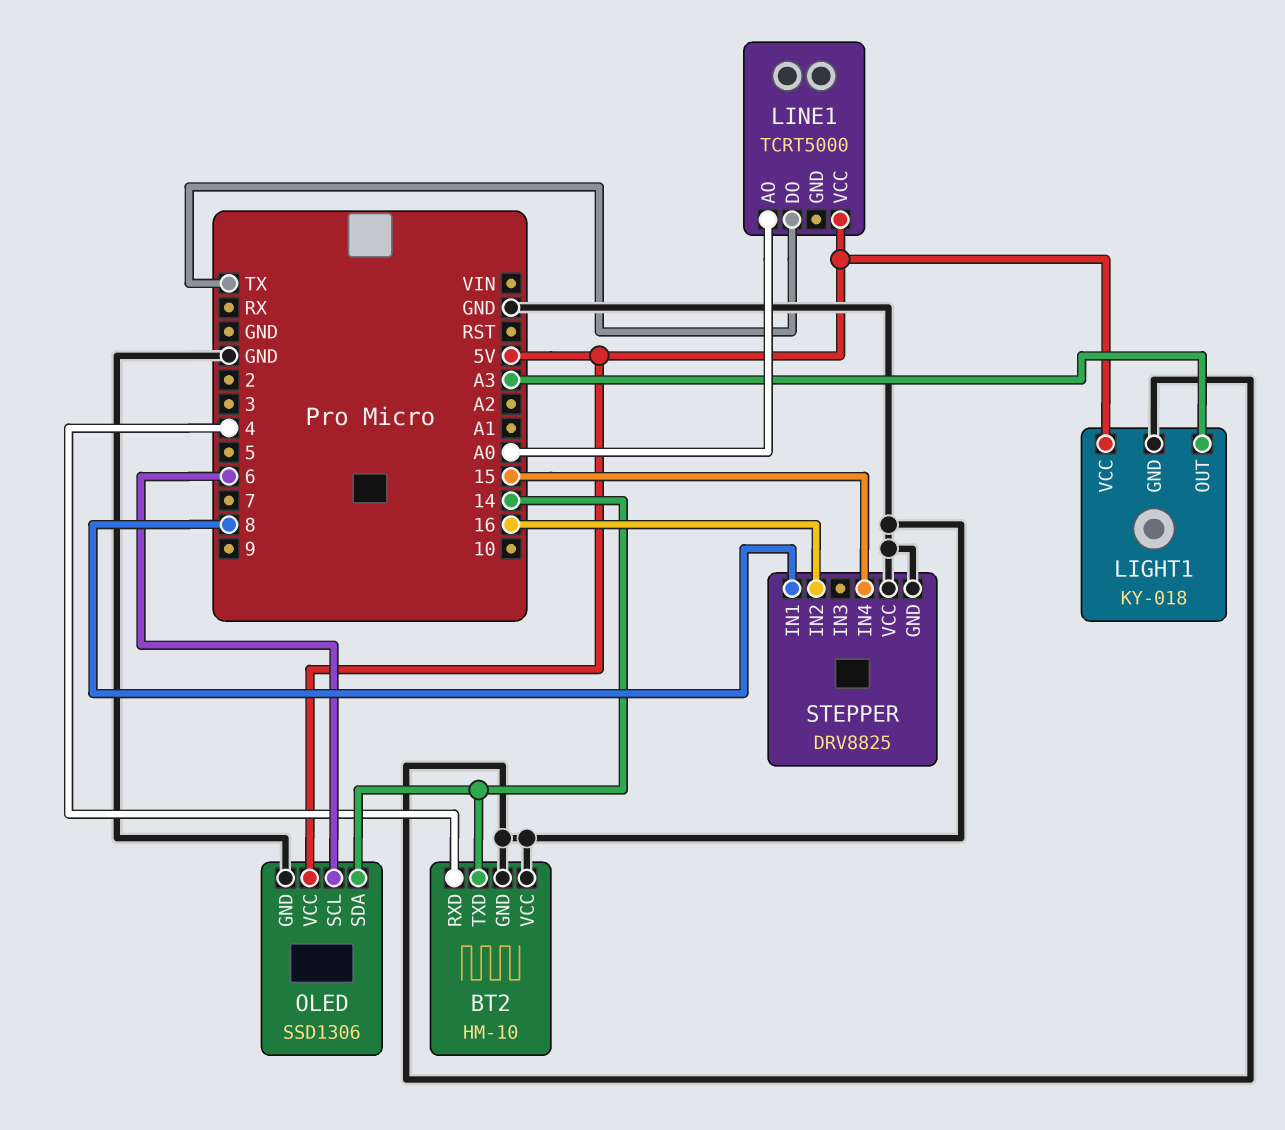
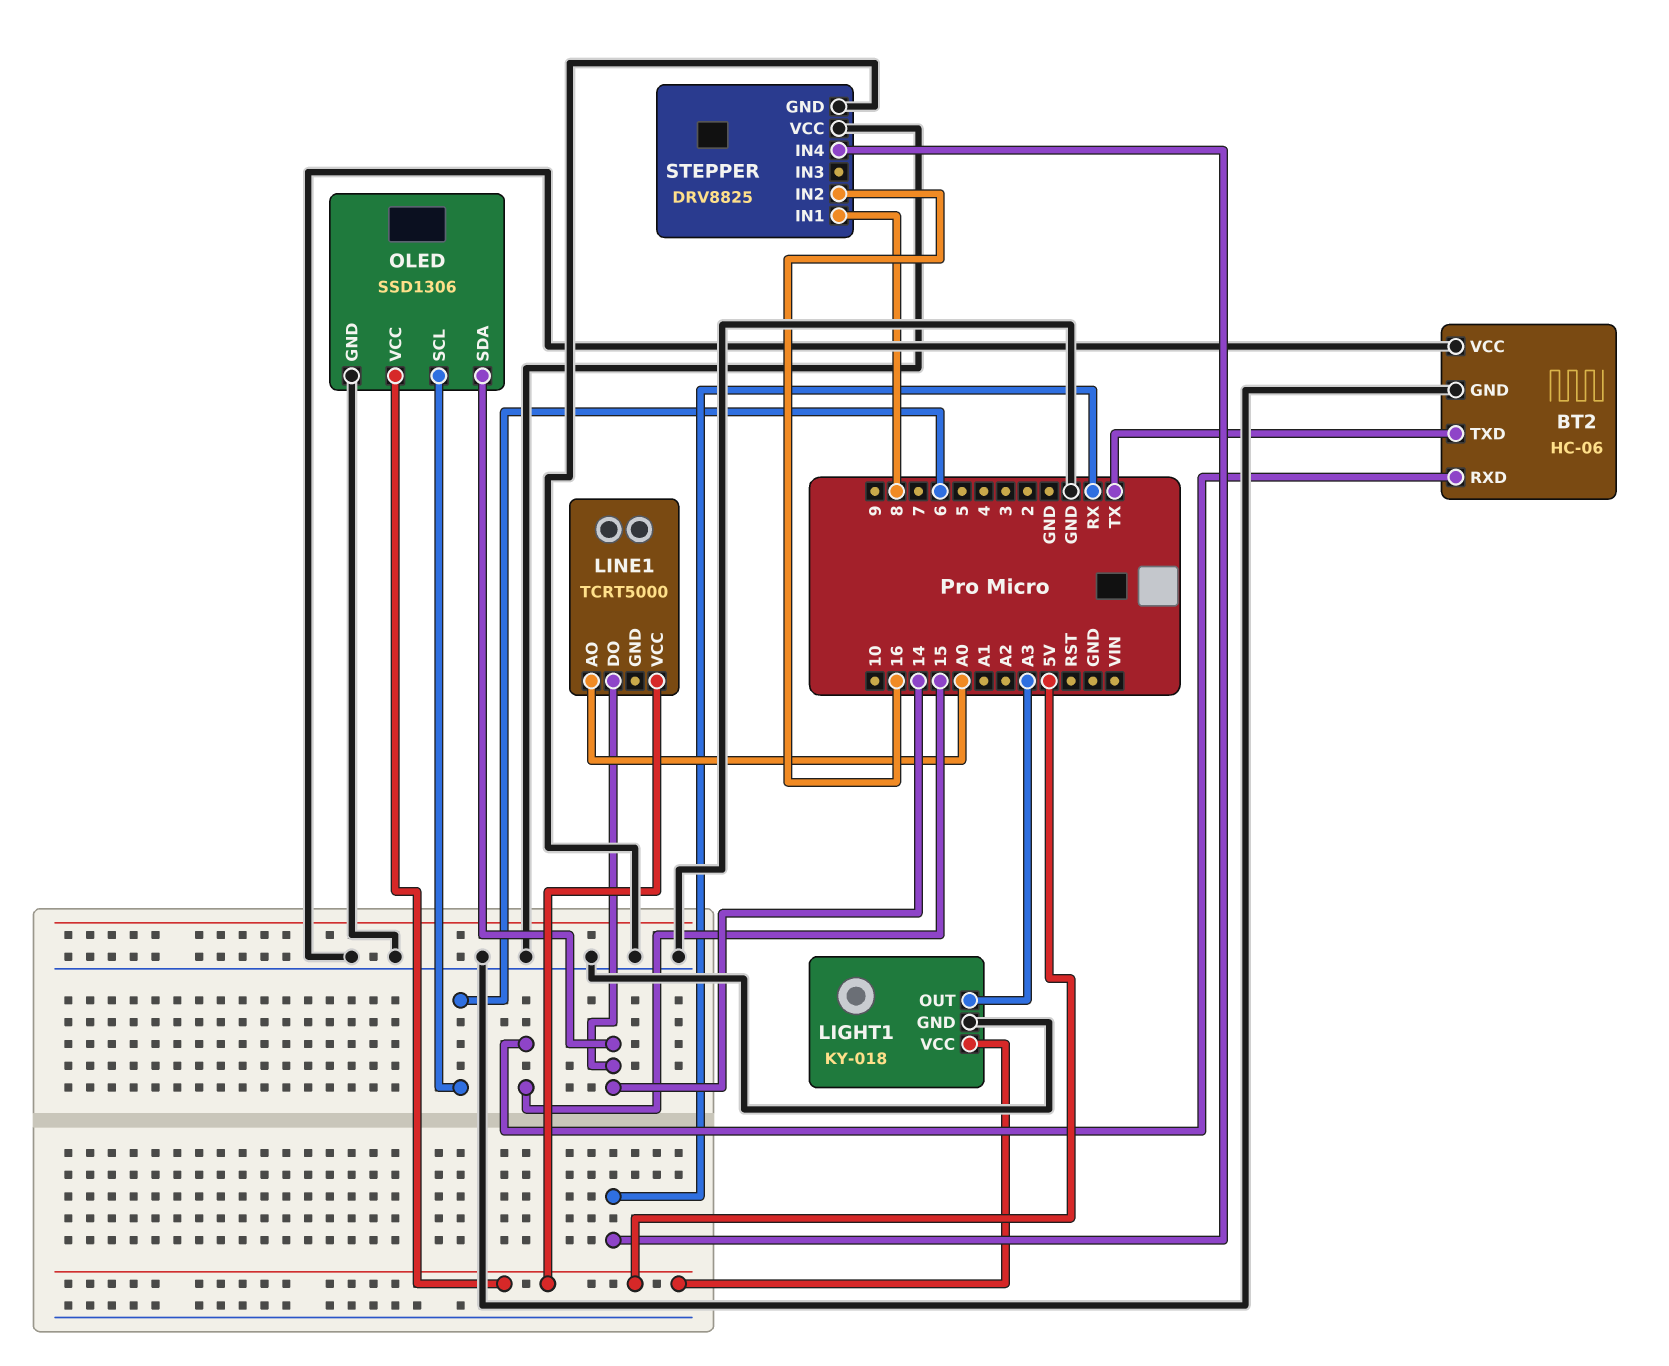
BT2: HM-10 -> HC-06
BT2 pin RXD: 4 -> 15
BT2 pin TXD: 14 -> TX
LINE1 pin DO: TX -> 14
STEPPER pin IN4: 15 -> RX

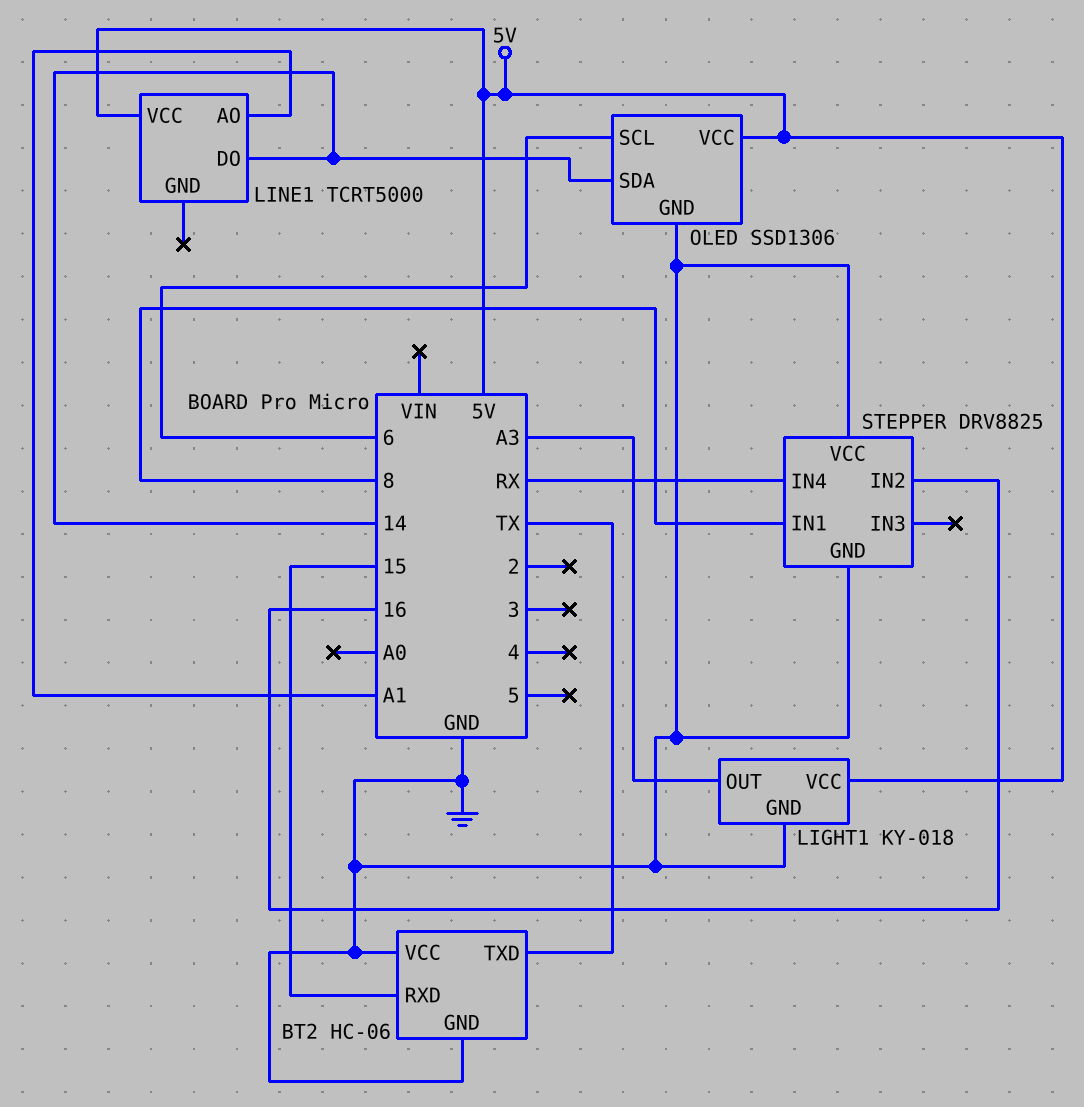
LINE1 pin AO: A0 -> A1

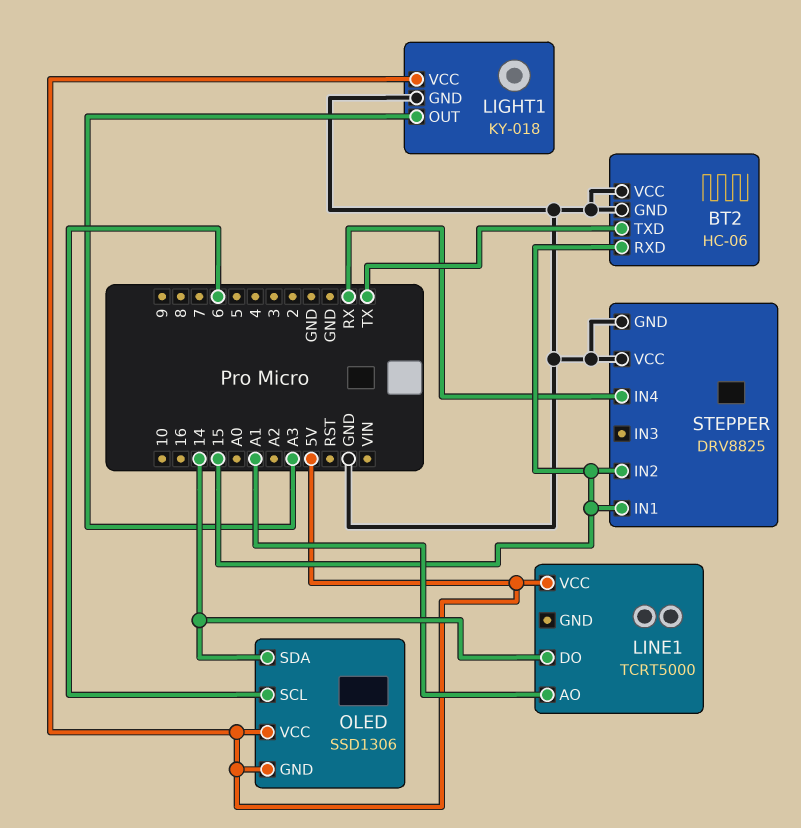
OLED pin GND: GND -> 5V
STEPPER pin IN1: 8 -> 15
STEPPER pin IN2: 16 -> 15

